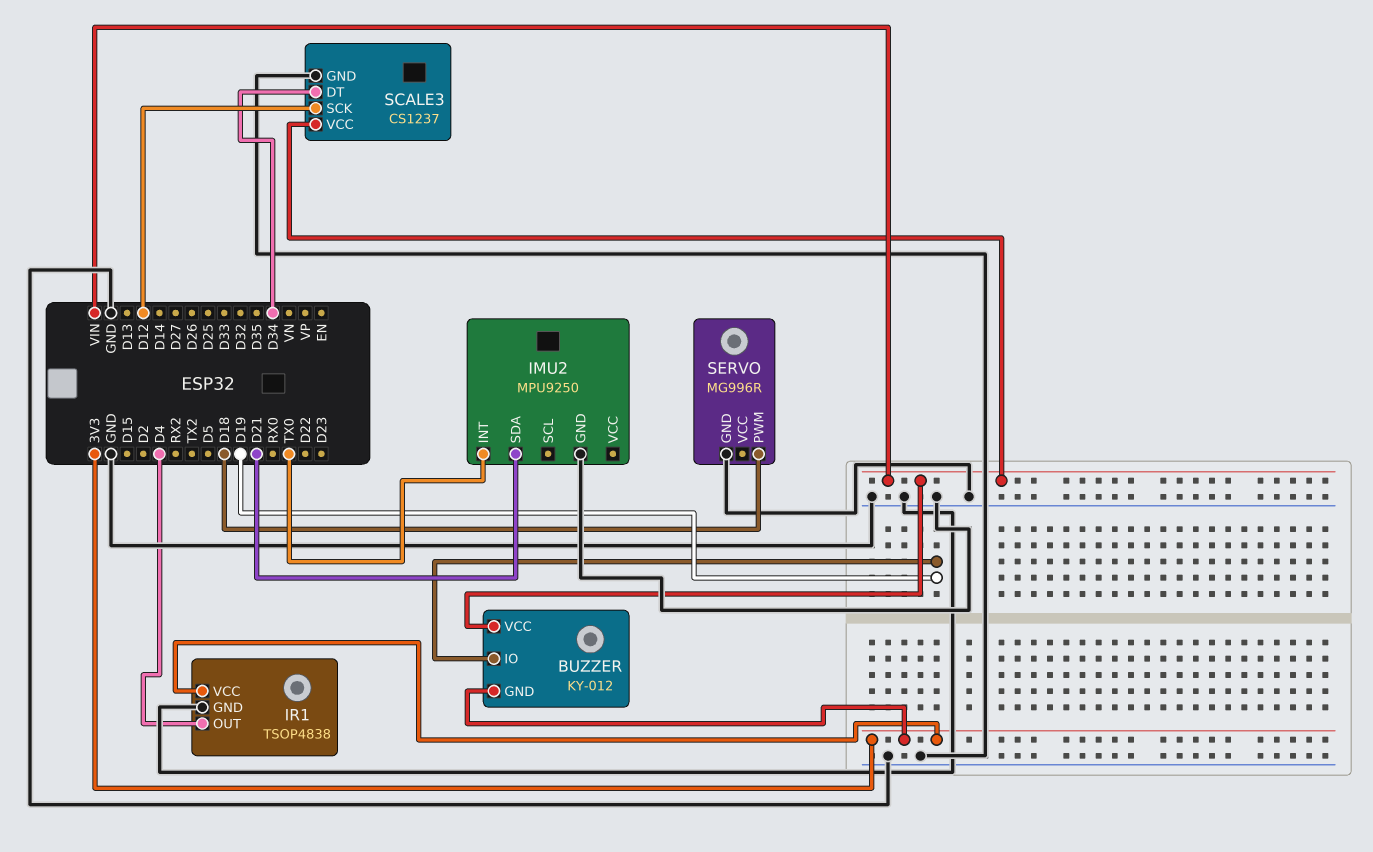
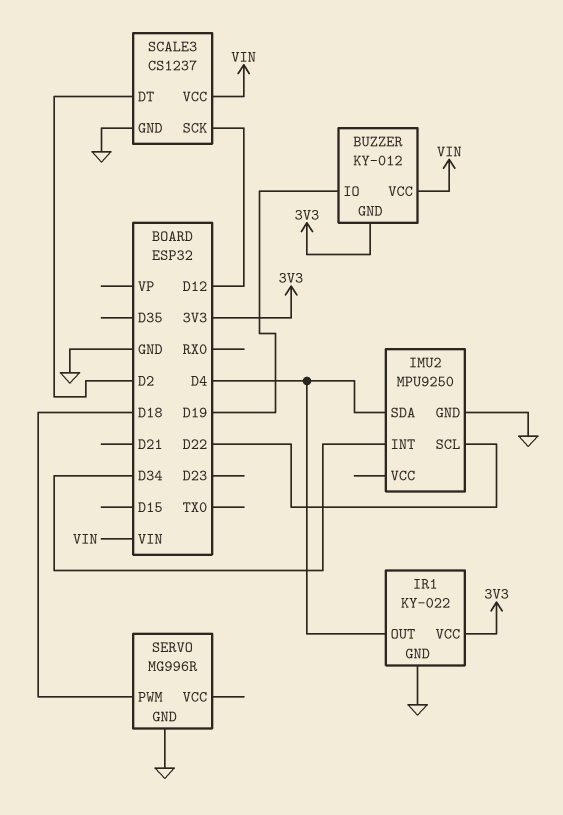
IMU2 pin INT: TX0 -> D34
IMU2 pin SCL: none -> D22
IMU2 pin SDA: D21 -> D4
IR1: TSOP4838 -> KY-022
SCALE3 pin DT: D34 -> D2

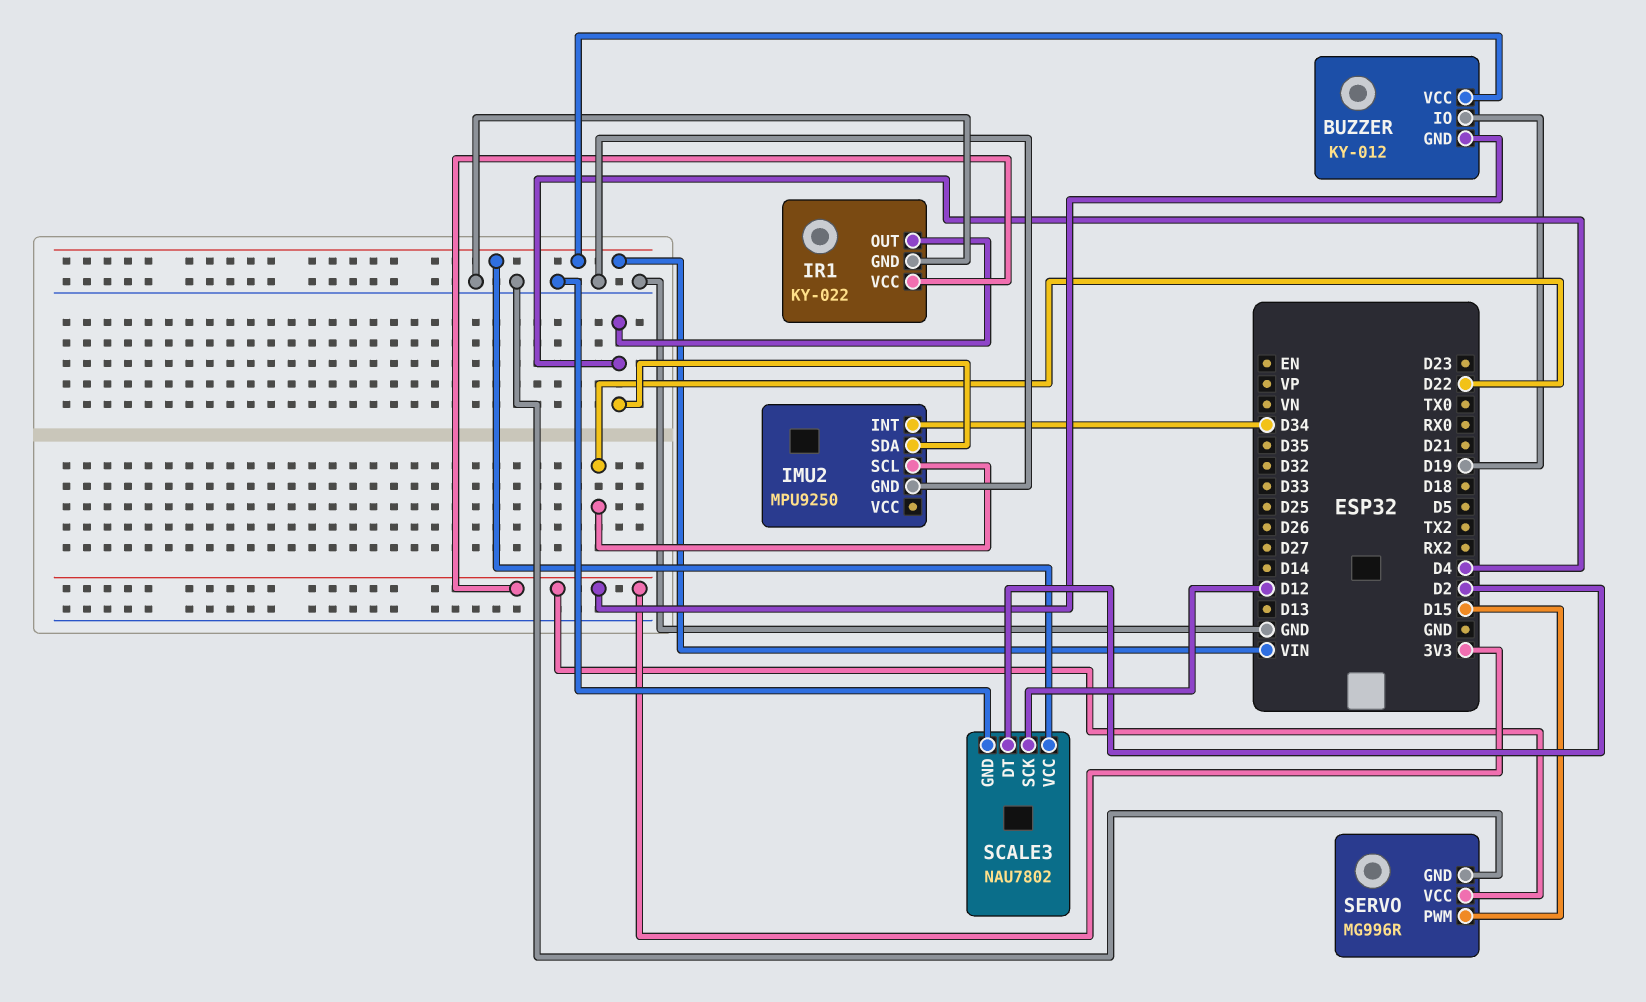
SCALE3: CS1237 -> NAU7802
SERVO pin PWM: D18 -> D15
SERVO pin VCC: none -> 3V3

